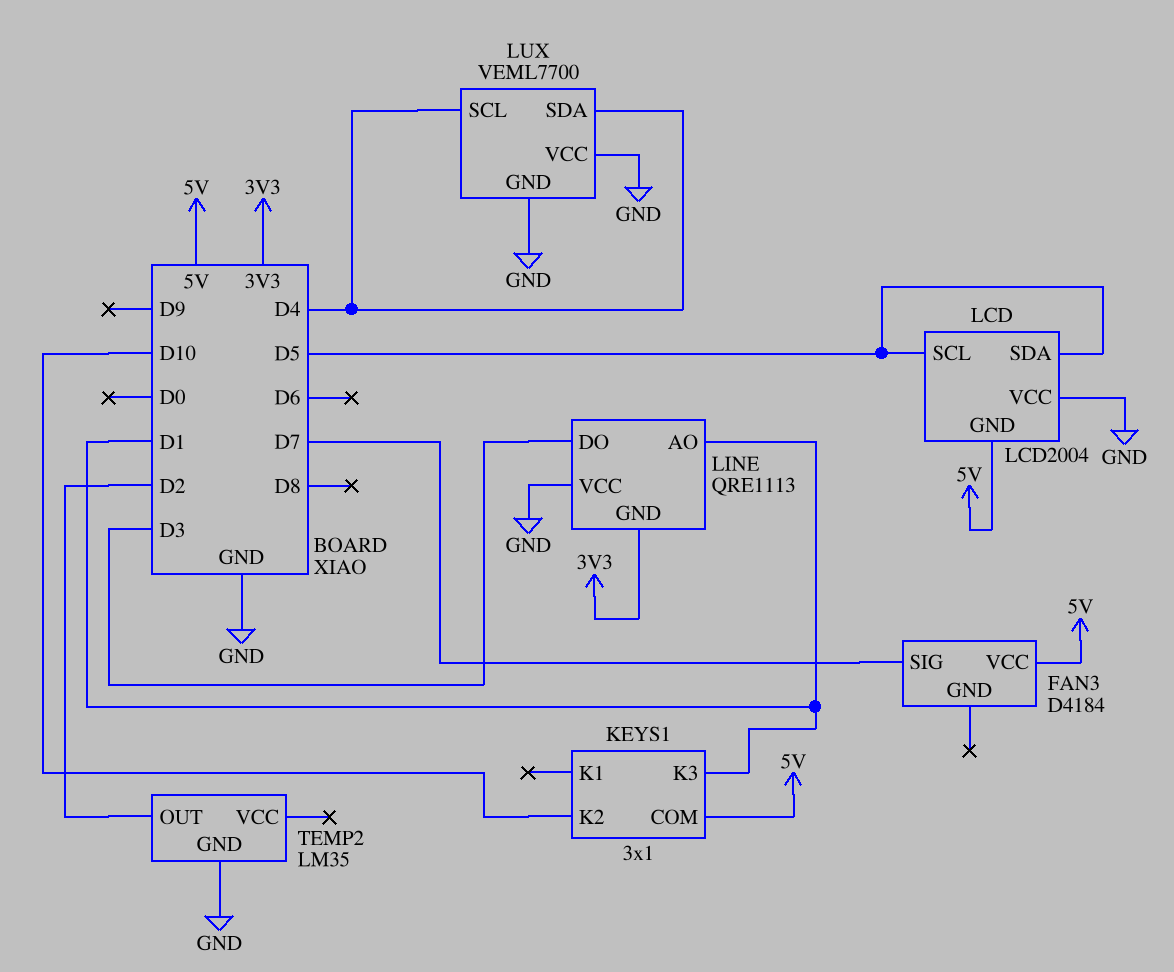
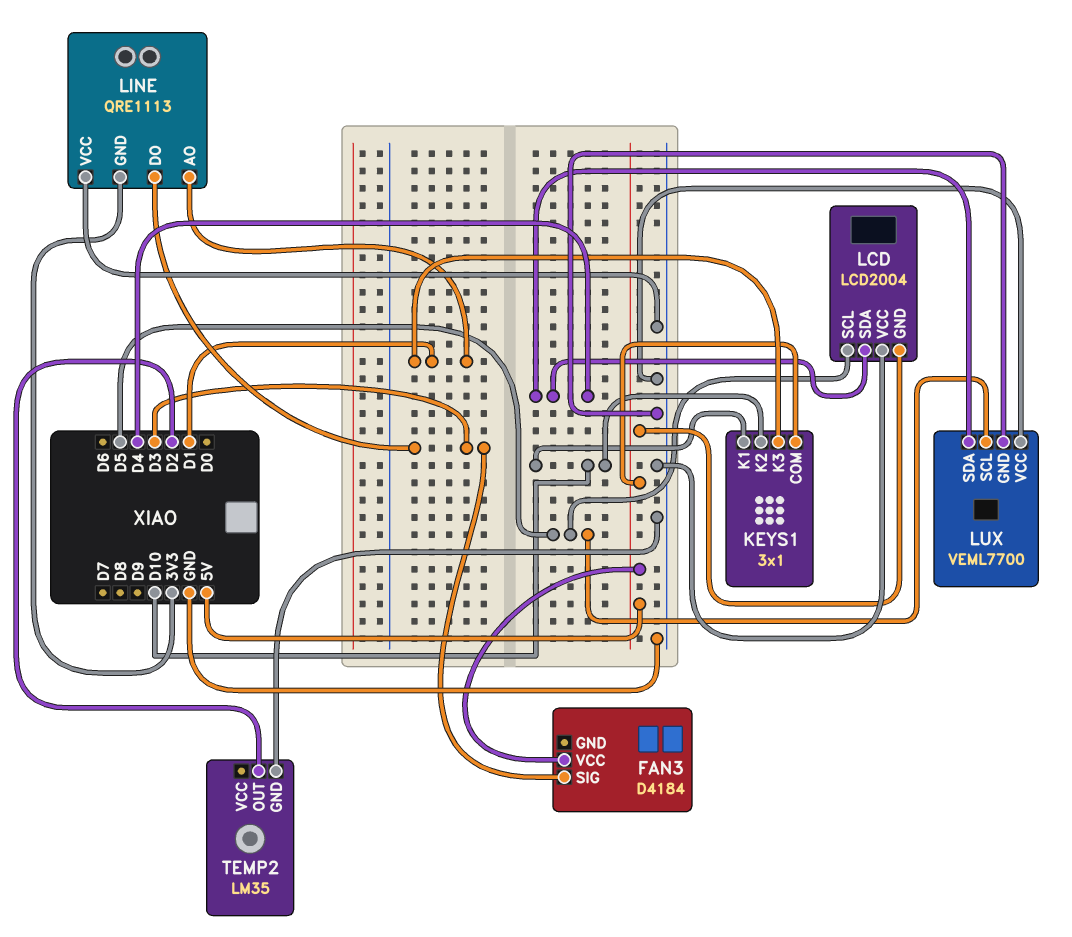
FAN3 pin SIG: D7 -> D3
KEYS1 pin K1: none -> D10
LCD pin SDA: D5 -> D4
LUX pin SCL: D4 -> D5

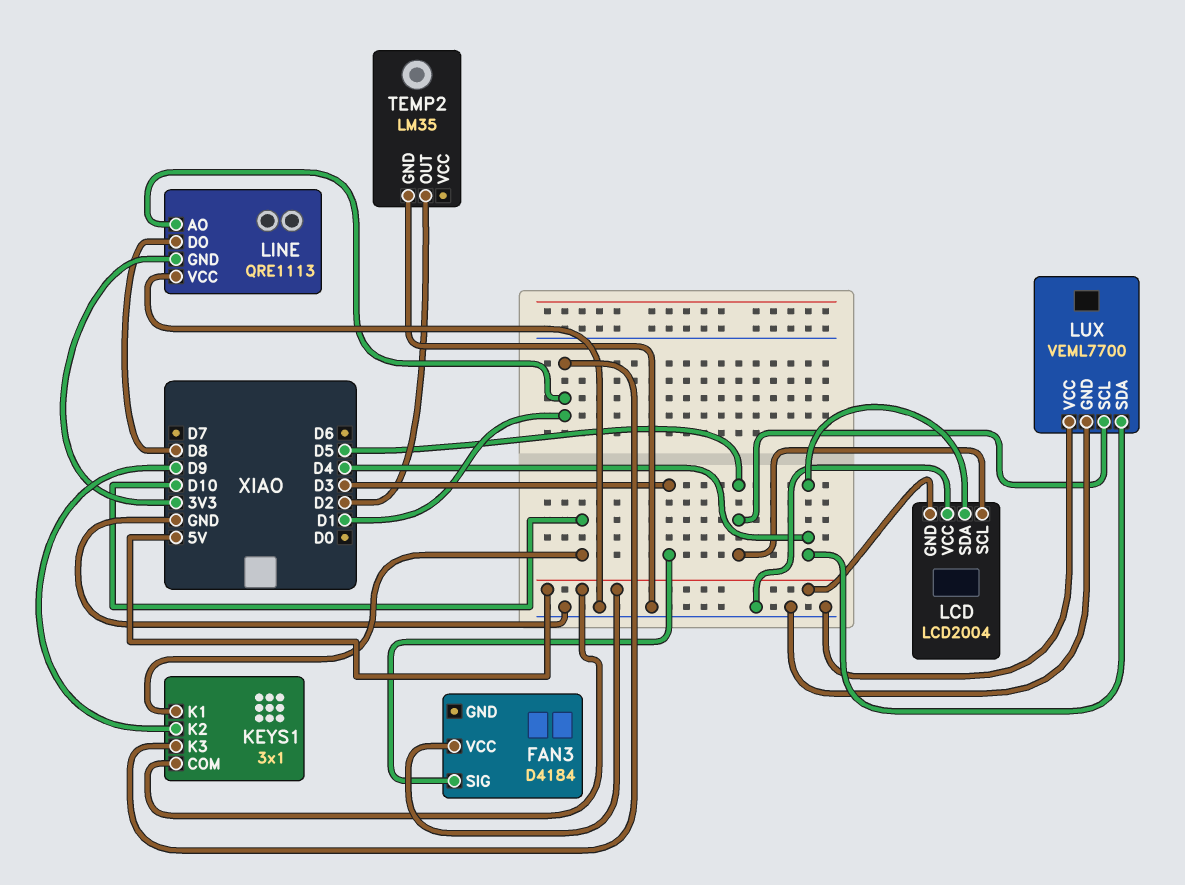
KEYS1 pin K2: D10 -> D9
LINE pin DO: D3 -> D8

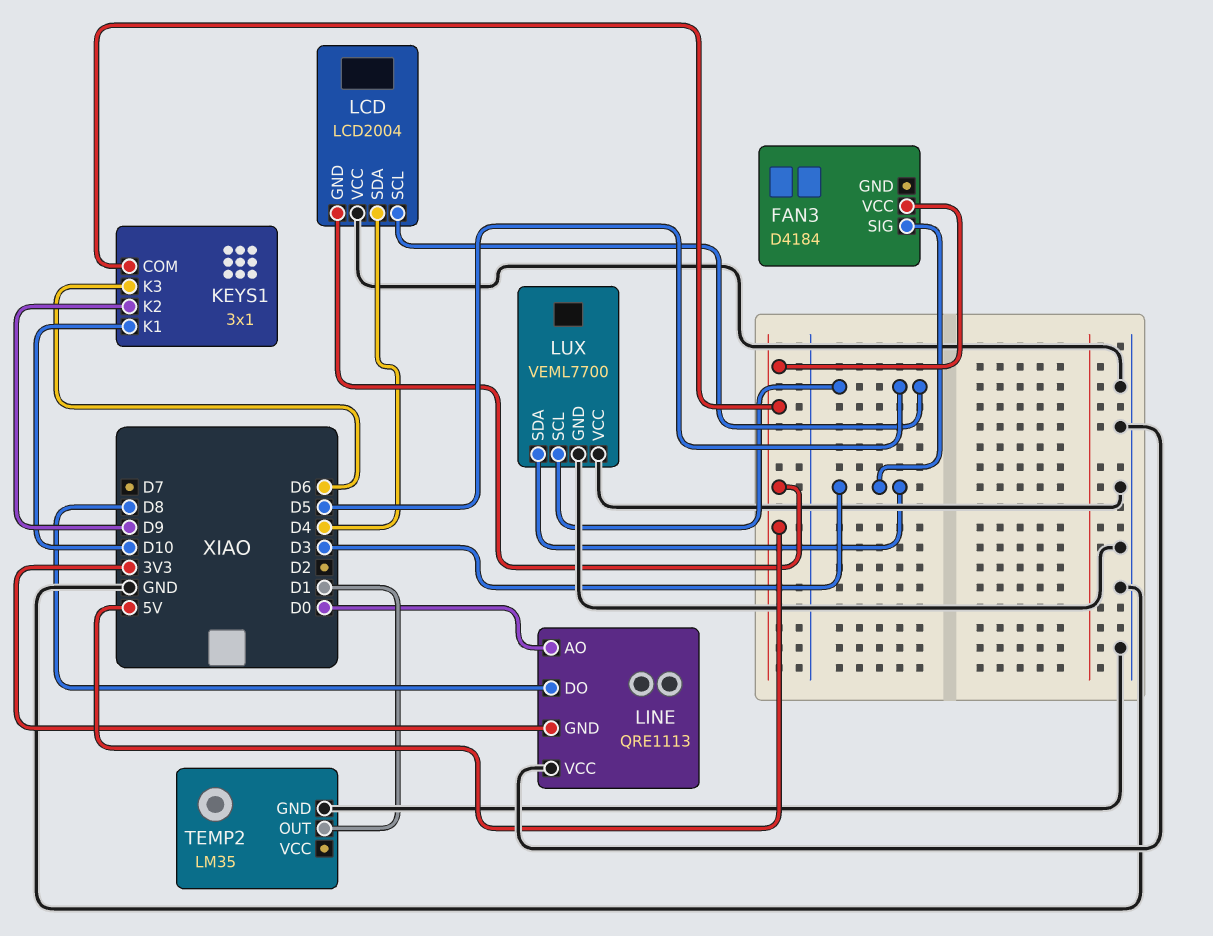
KEYS1 pin K3: D1 -> D6
LINE pin AO: D1 -> D0
LUX pin SDA: D4 -> D3
TEMP2 pin OUT: D2 -> D1

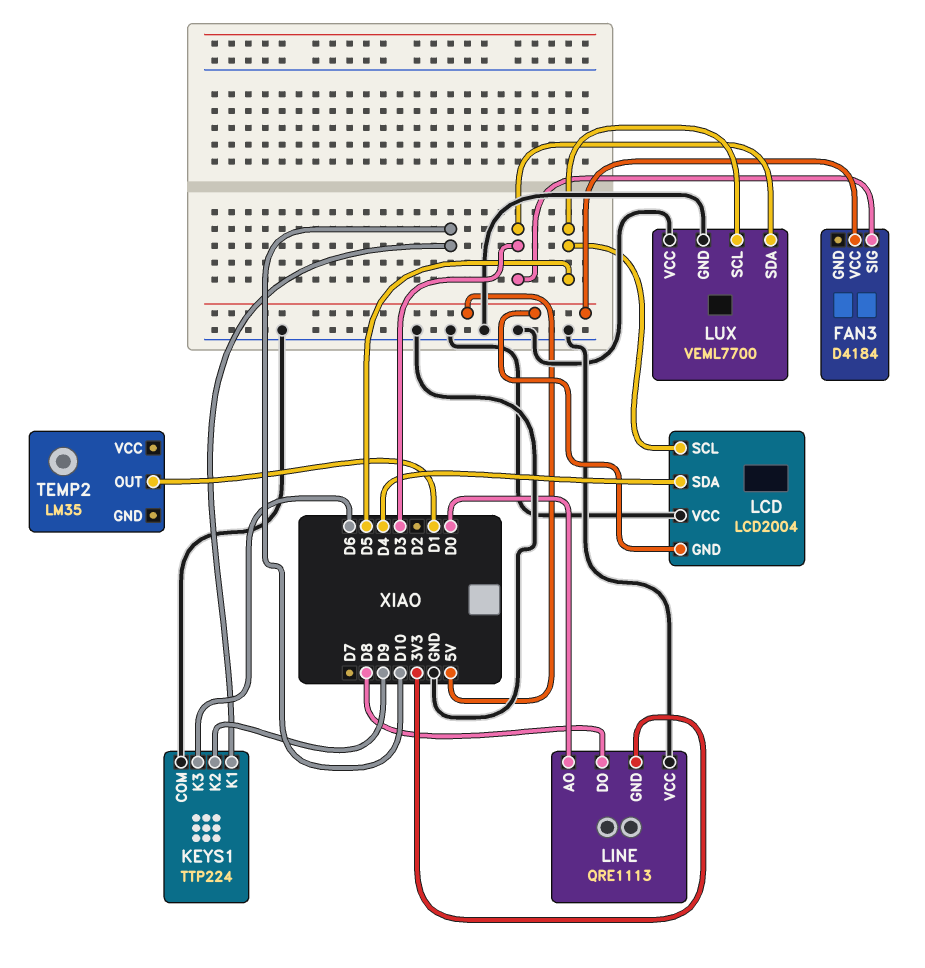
KEYS1: 3x1 -> TTP224
KEYS1 pin COM: 5V -> GND
TEMP2 pin GND: GND -> none

